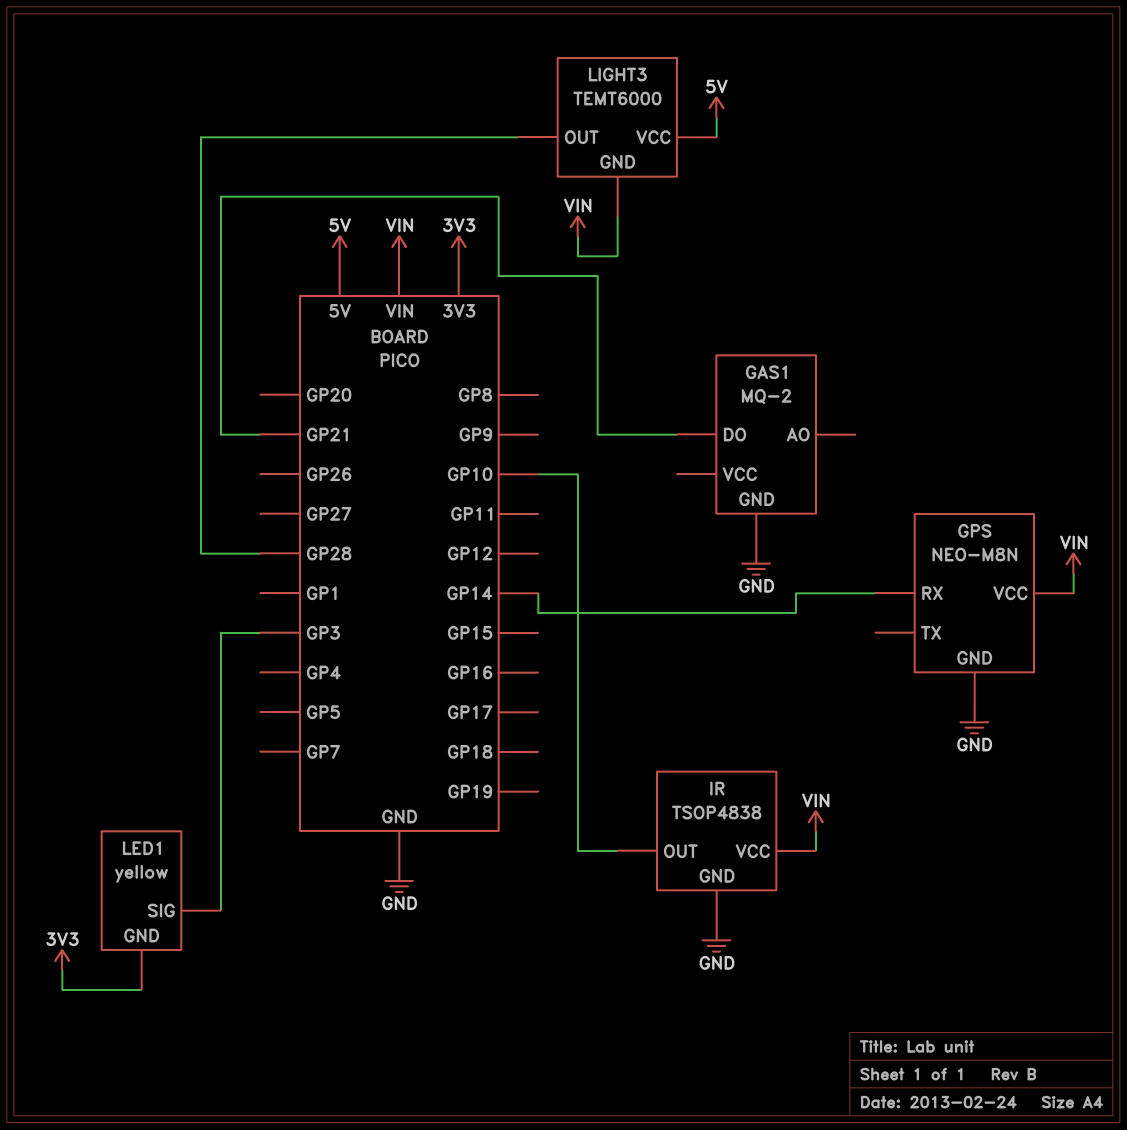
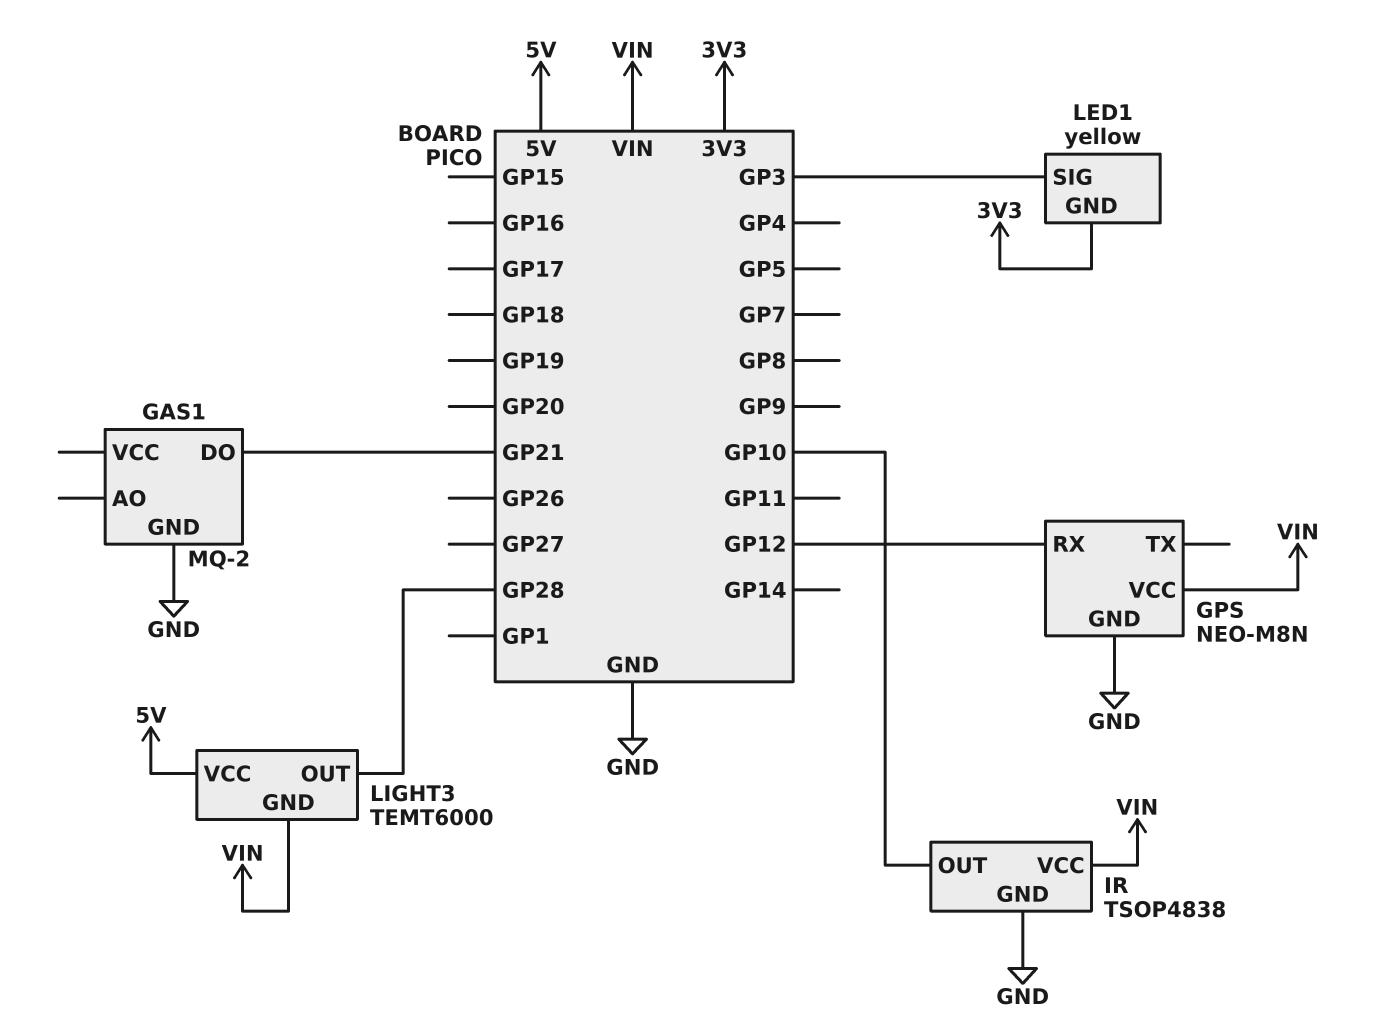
GPS pin RX: GP14 -> GP12

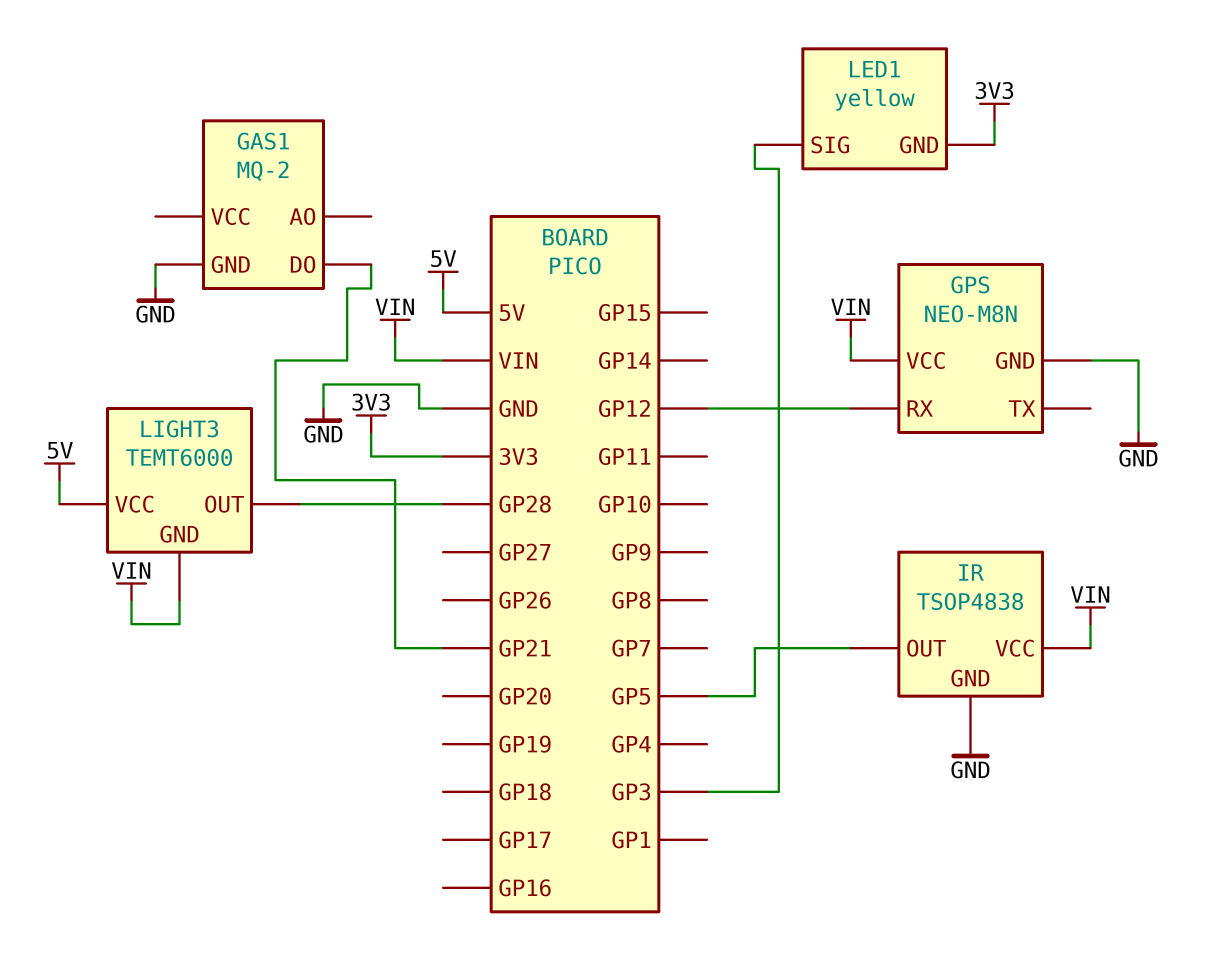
IR pin OUT: GP10 -> GP5

